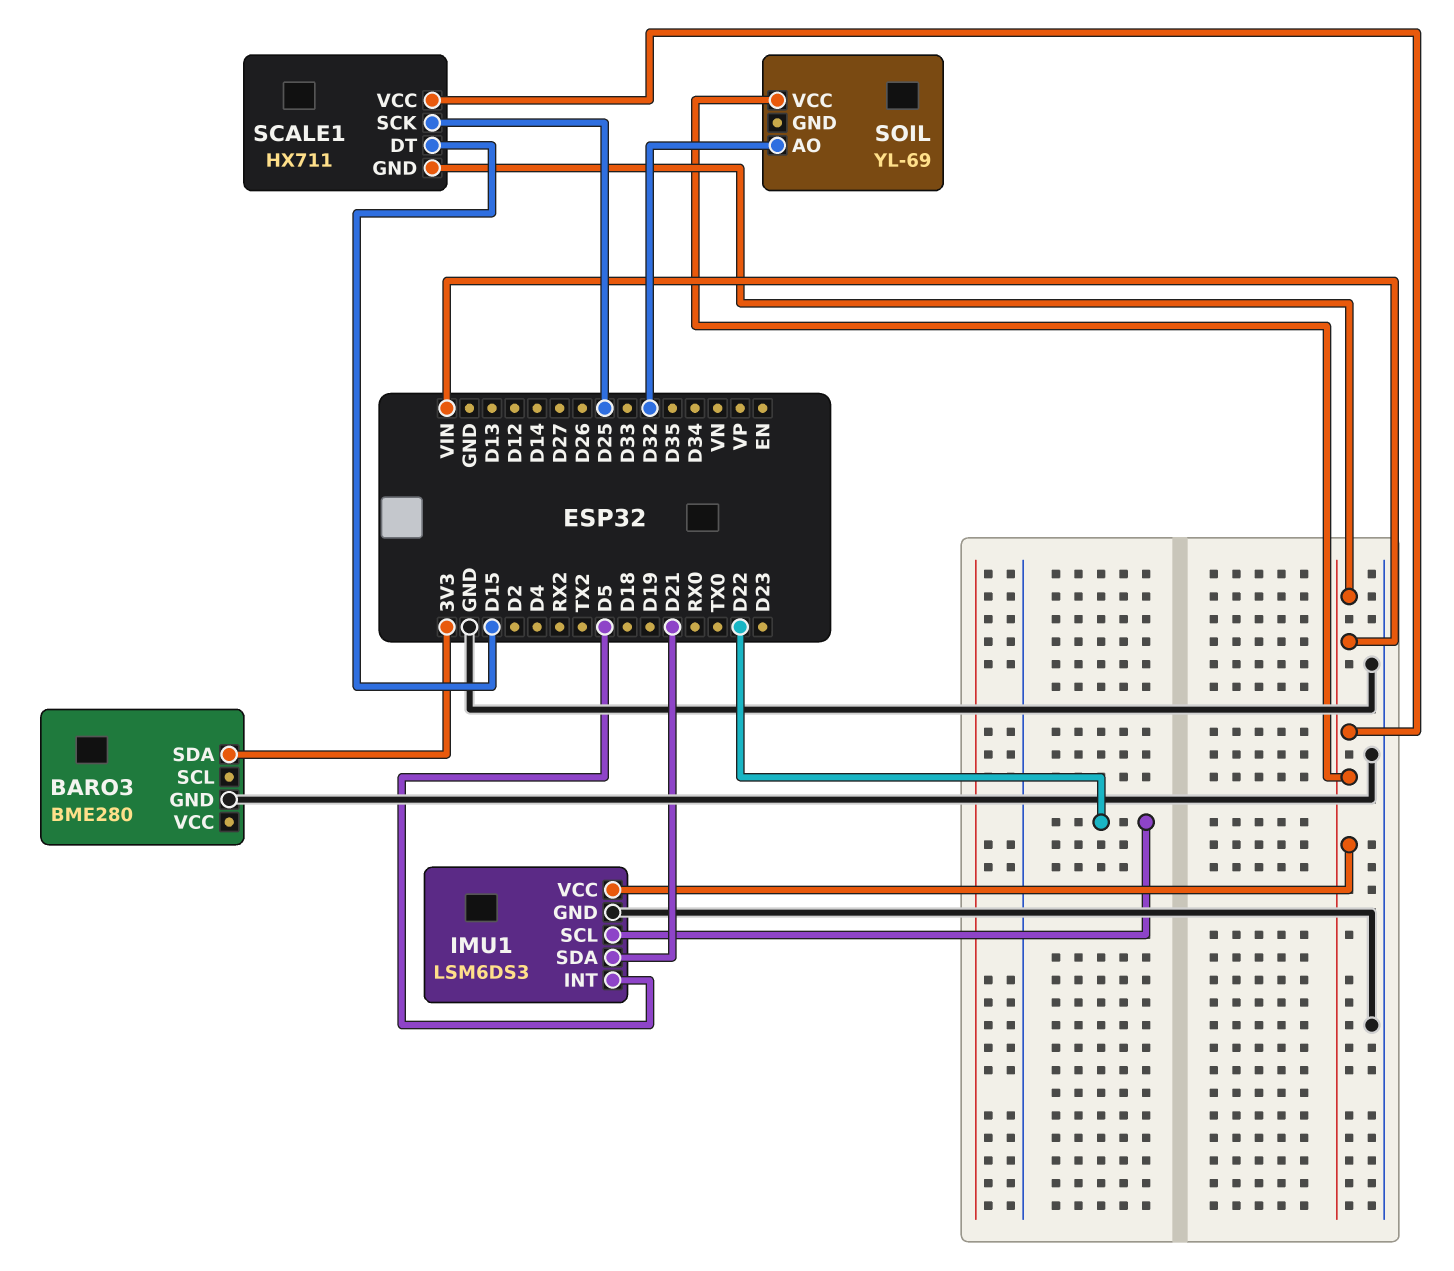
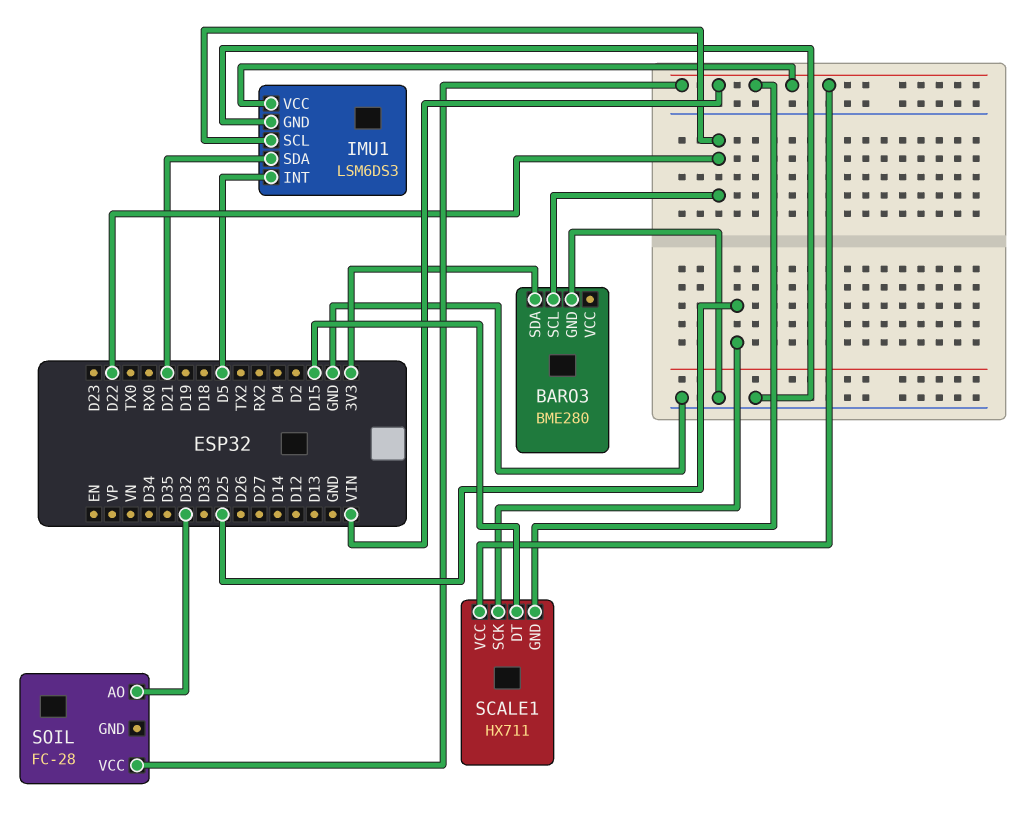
BARO3 pin SCL: none -> D22
SOIL: YL-69 -> FC-28

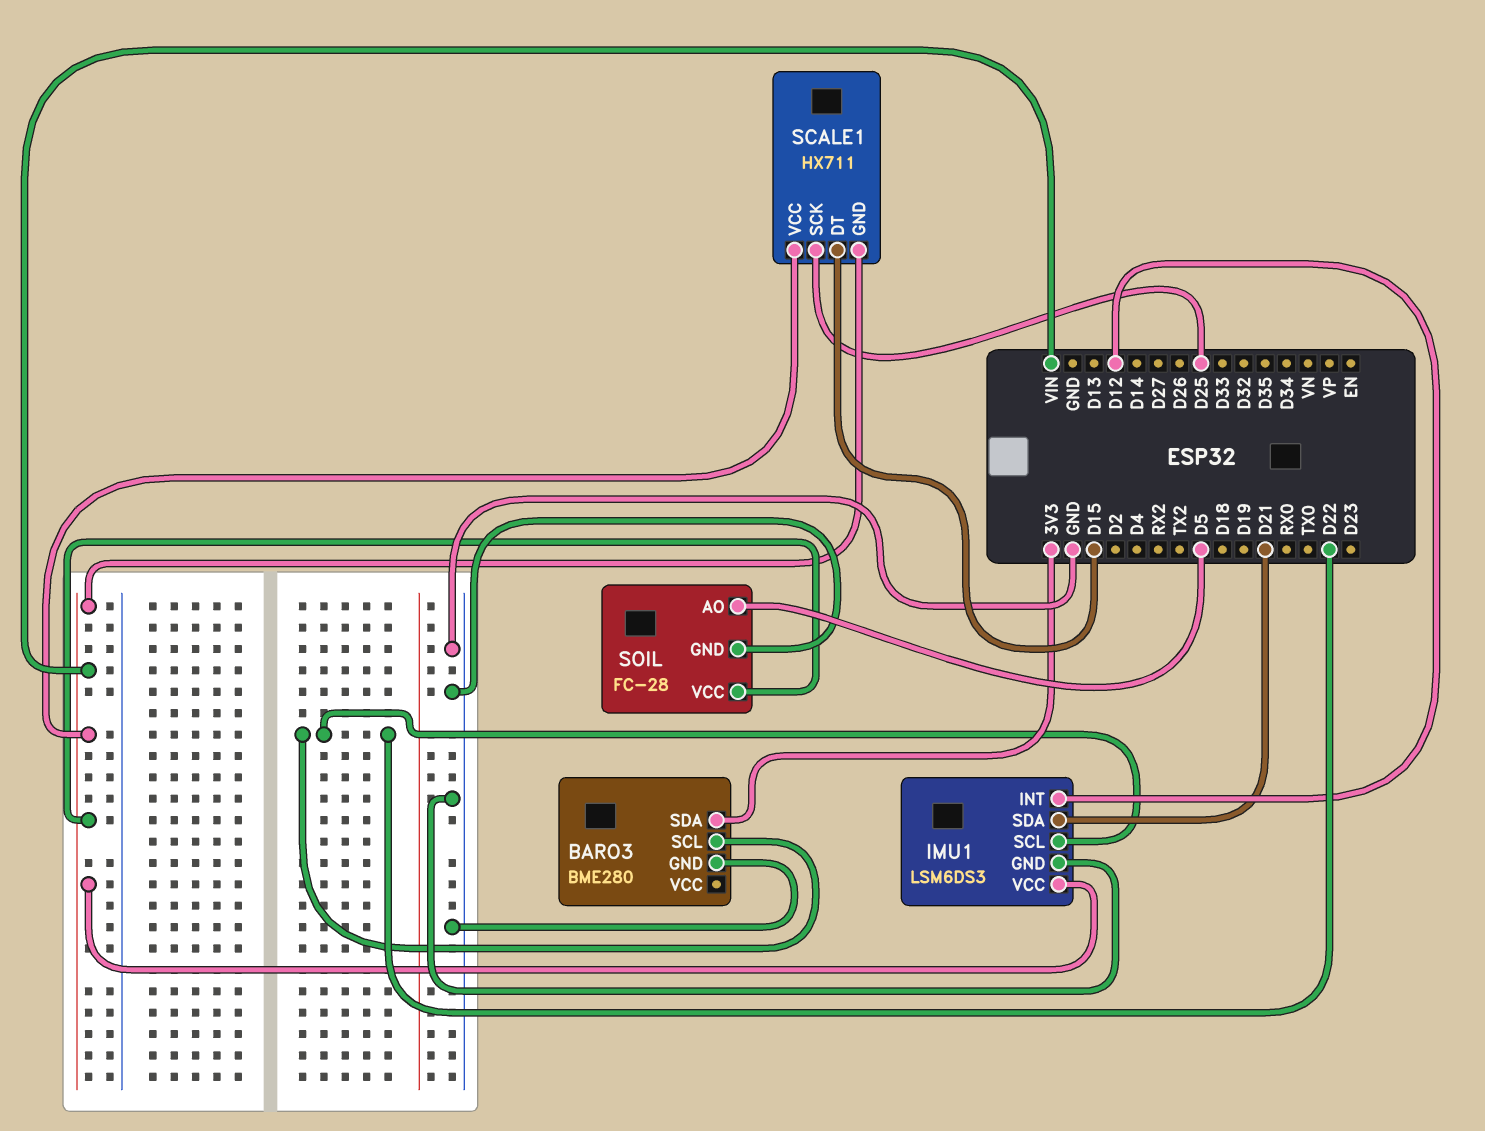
IMU1 pin INT: D5 -> D12
SOIL pin AO: D32 -> D5
SOIL pin GND: none -> GND

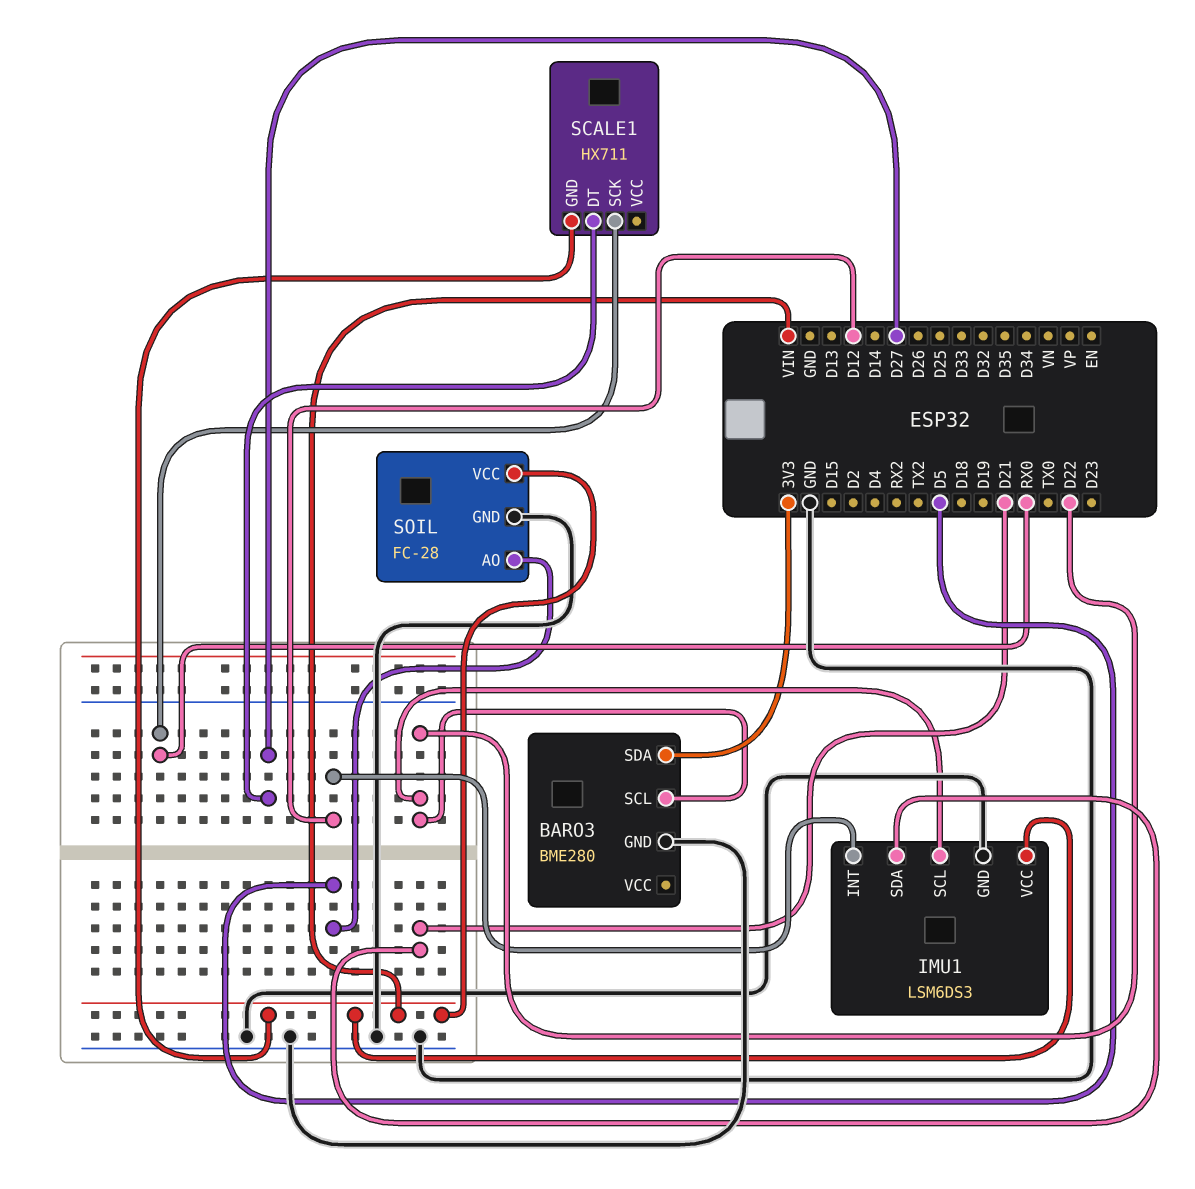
SCALE1 pin DT: D15 -> D27
SCALE1 pin SCK: D25 -> RX0
SCALE1 pin VCC: VIN -> none

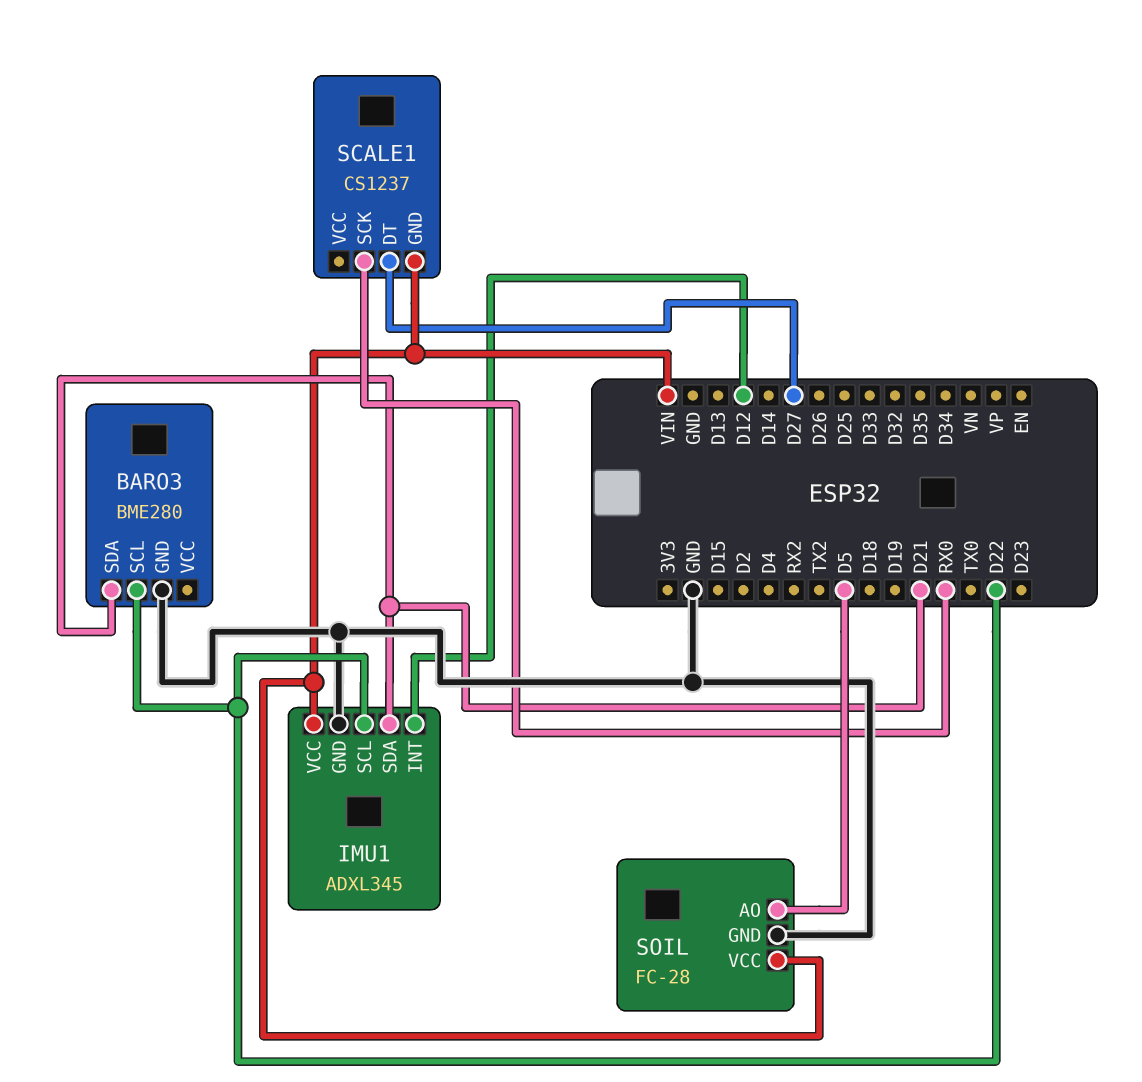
BARO3 pin SDA: 3V3 -> D21
IMU1: LSM6DS3 -> ADXL345
SCALE1: HX711 -> CS1237

